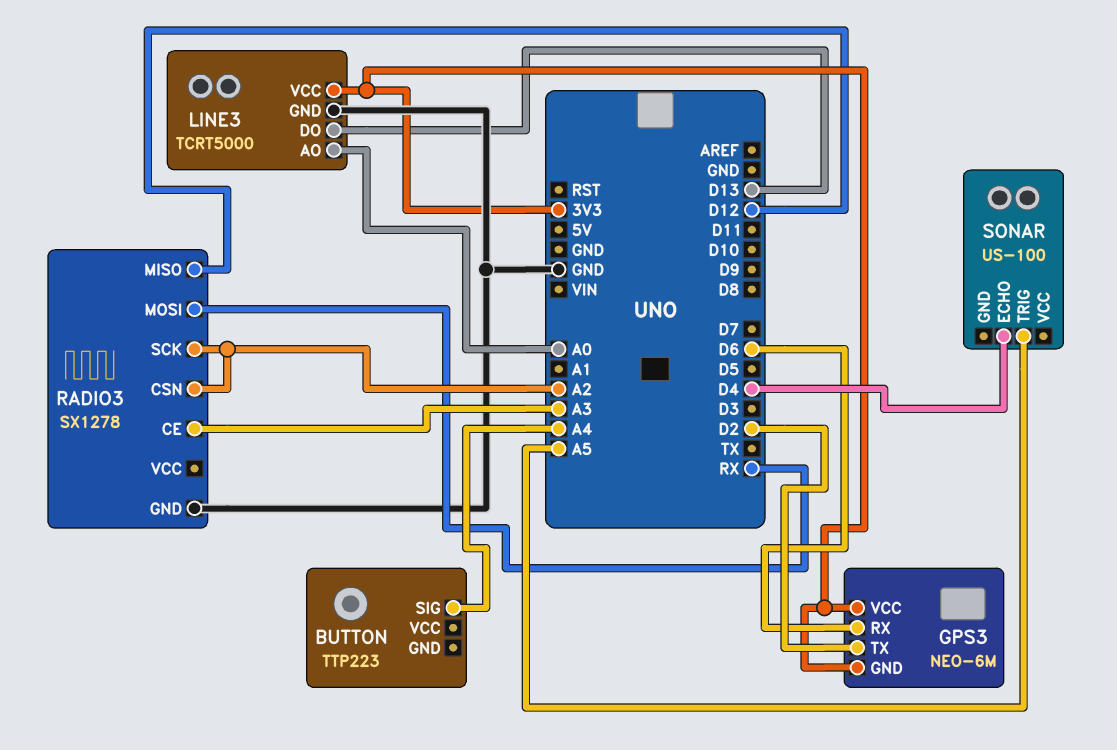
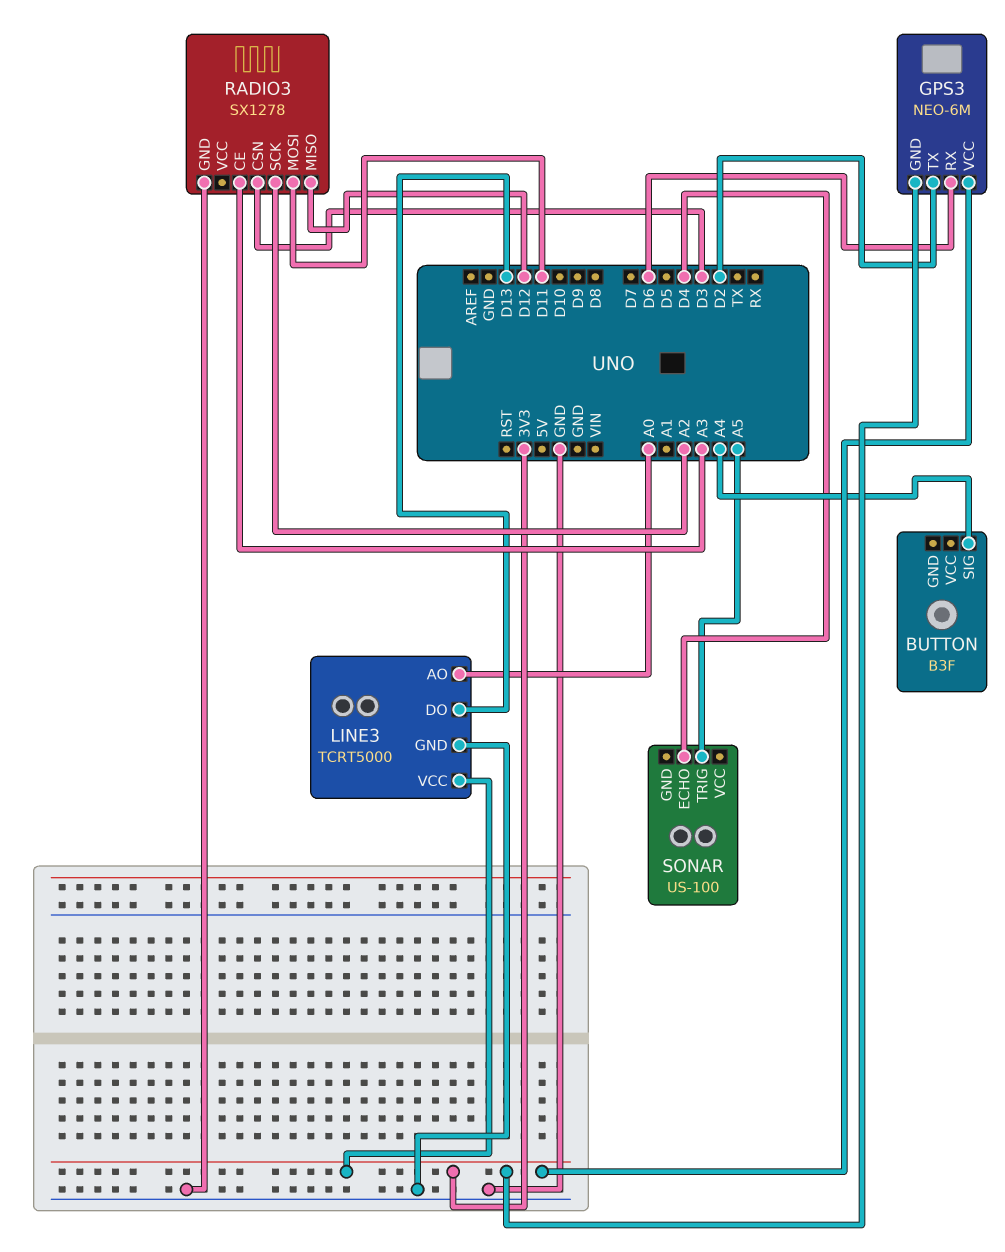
BUTTON: TTP223 -> B3F
RADIO3 pin CSN: A2 -> D3
RADIO3 pin MOSI: RX -> D11

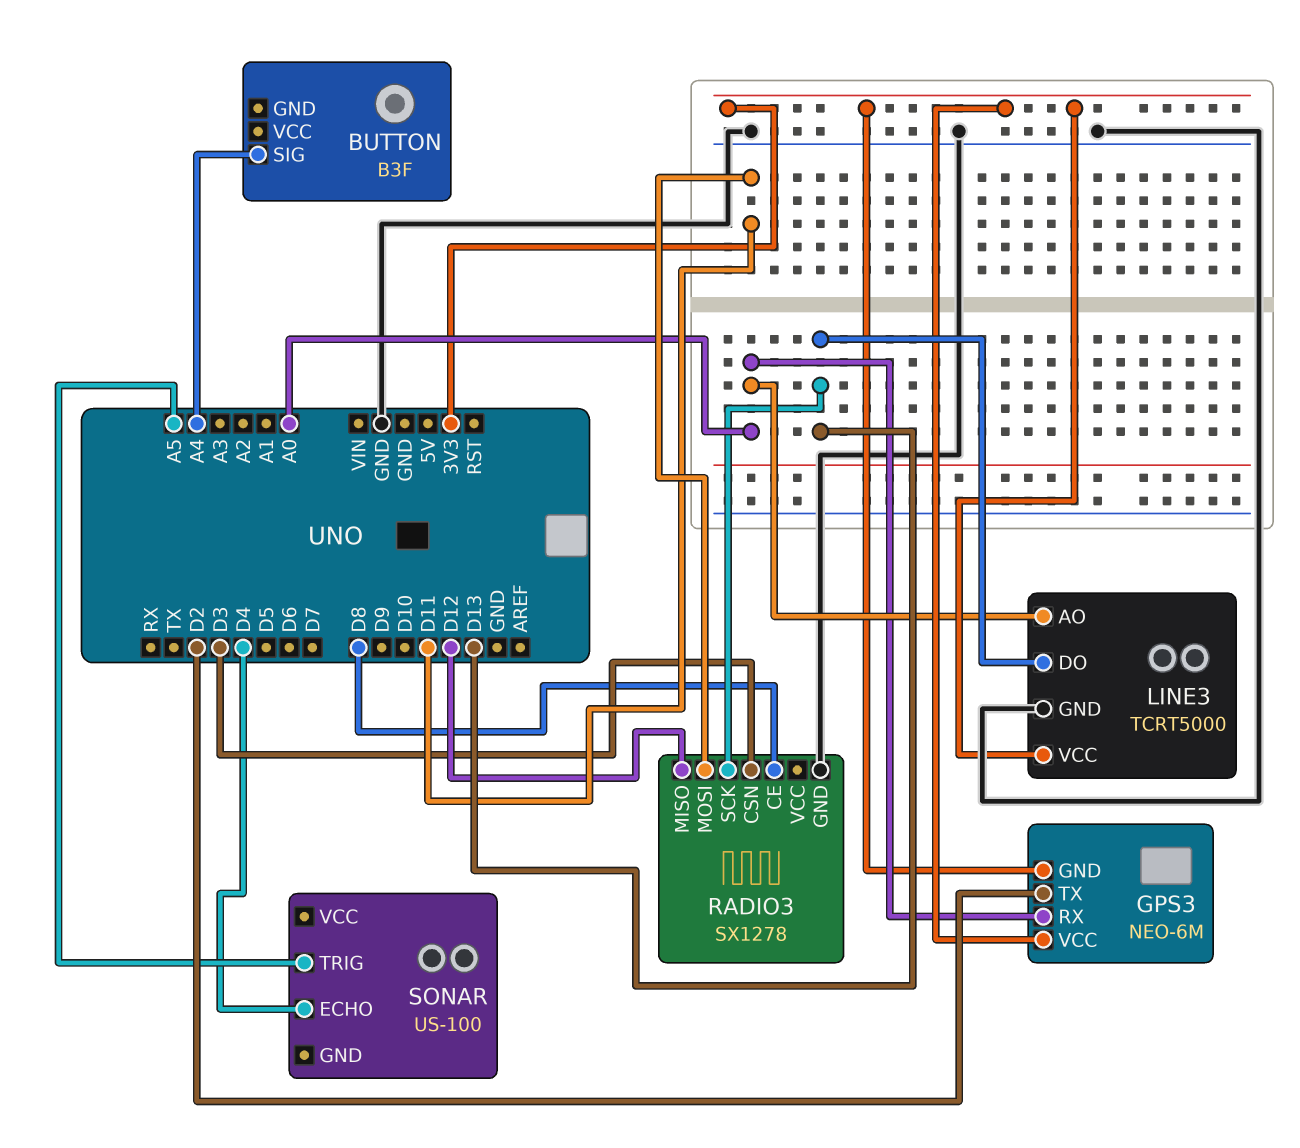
GPS3 pin RX: D6 -> A0
RADIO3 pin CE: A3 -> D8
RADIO3 pin SCK: A2 -> D13

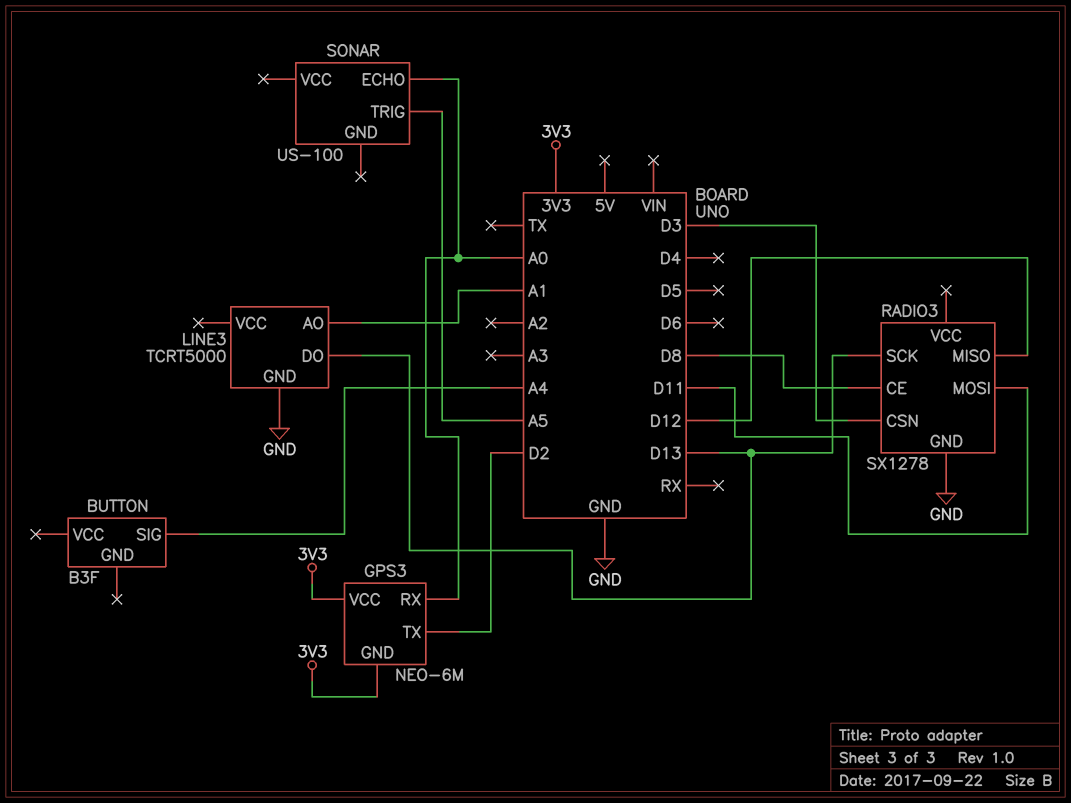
LINE3 pin AO: A0 -> A1
LINE3 pin VCC: 3V3 -> none
SONAR pin ECHO: D4 -> A0

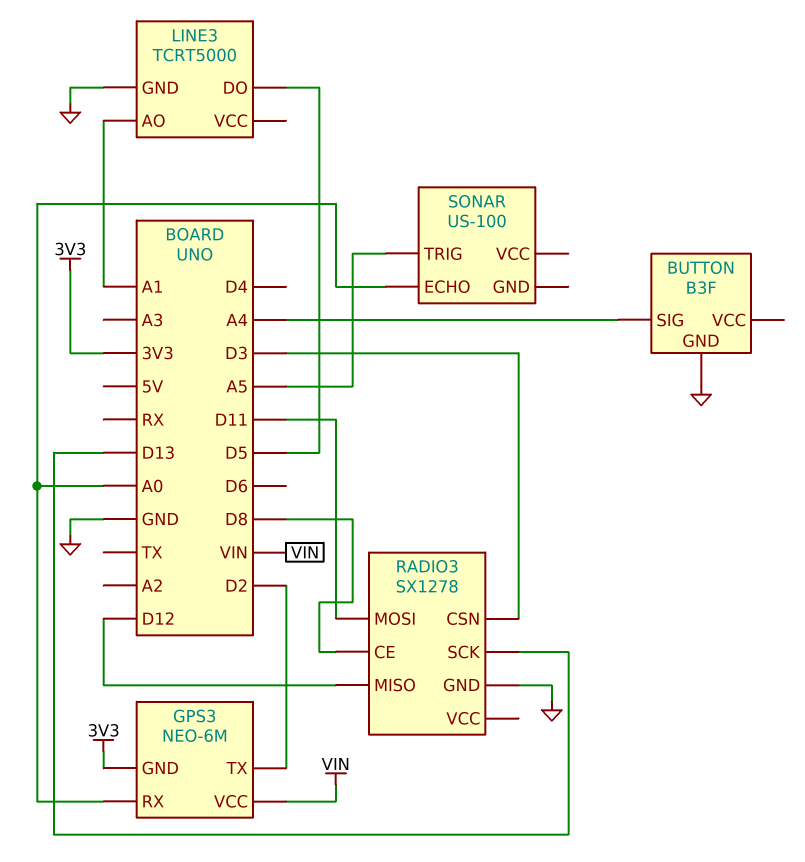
BUTTON pin GND: none -> GND
GPS3 pin VCC: 3V3 -> VIN
LINE3 pin DO: D13 -> D5

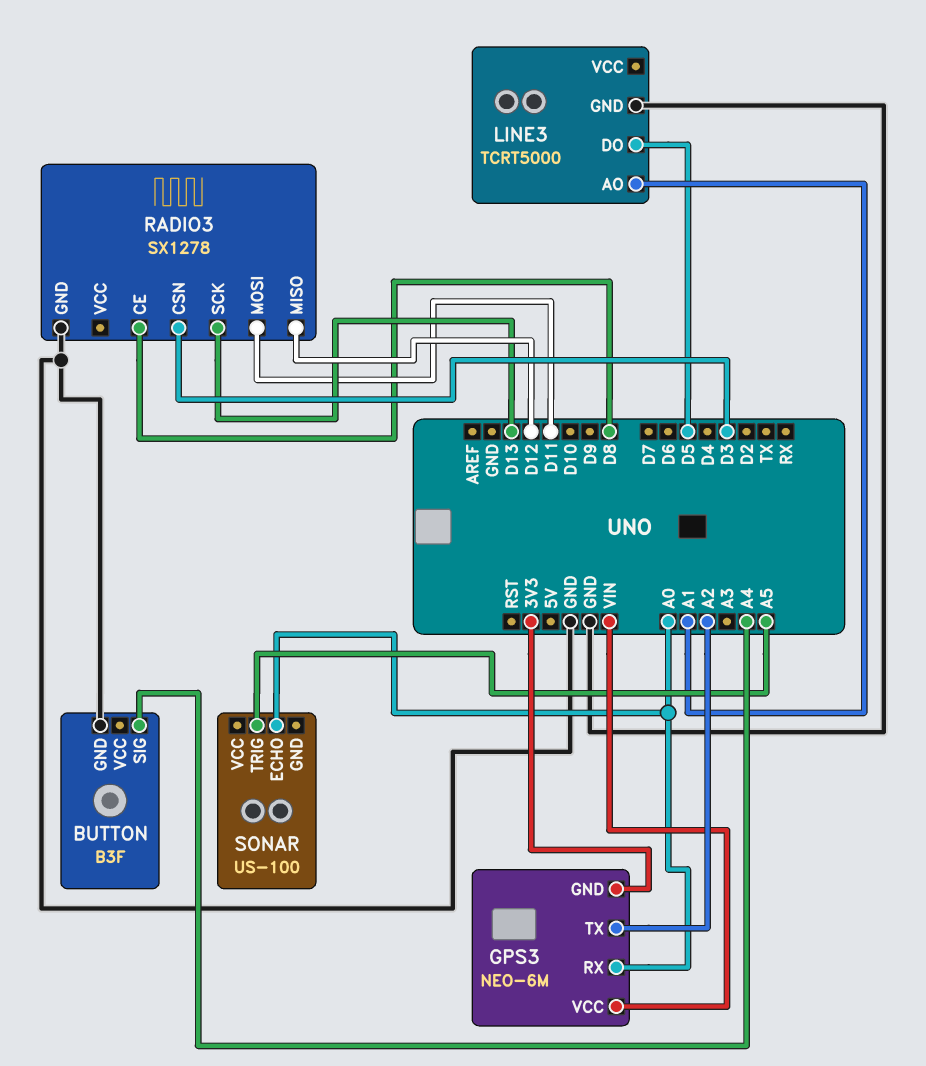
GPS3 pin TX: D2 -> A2

